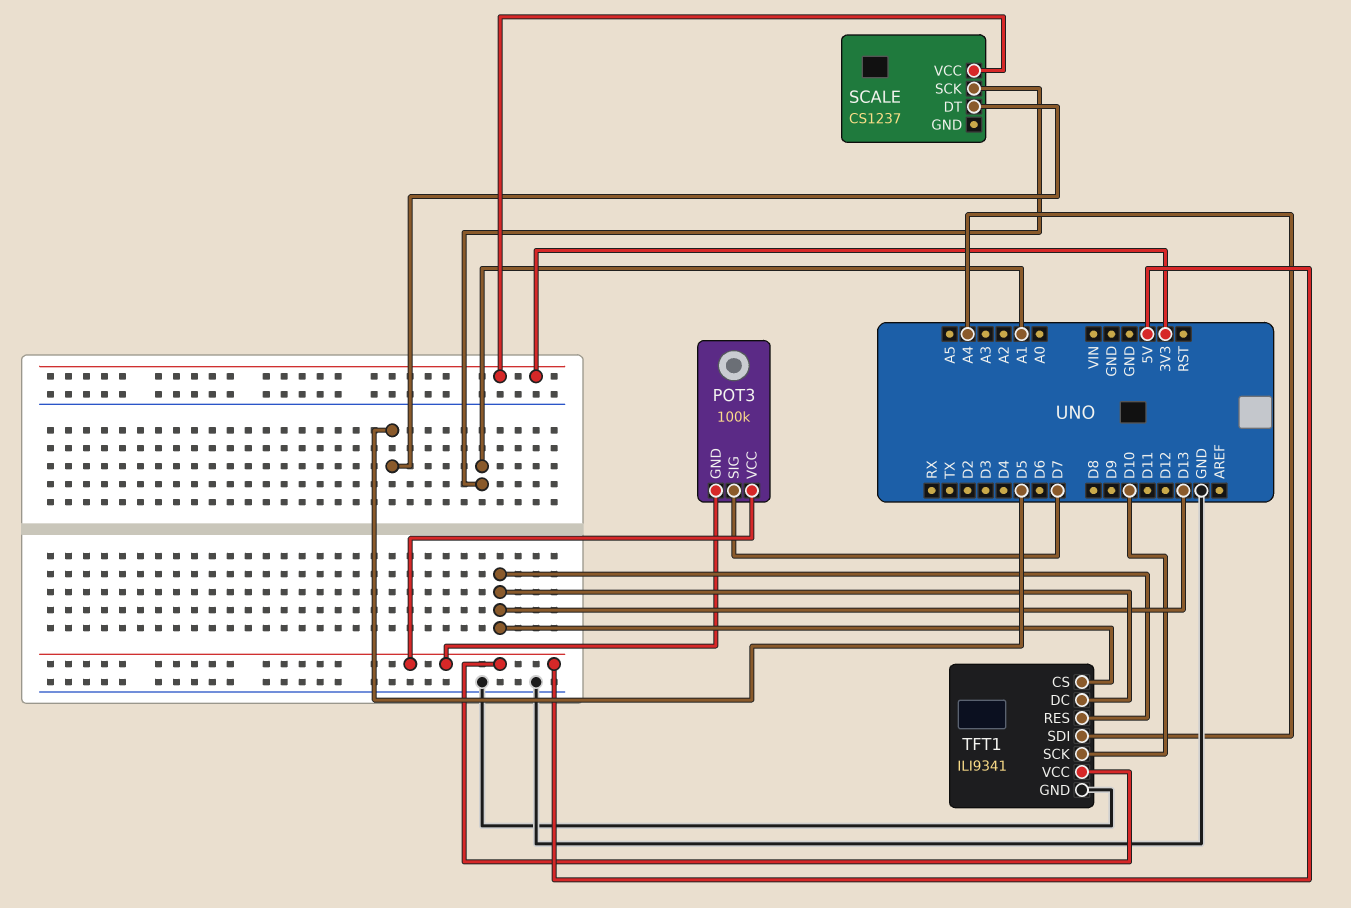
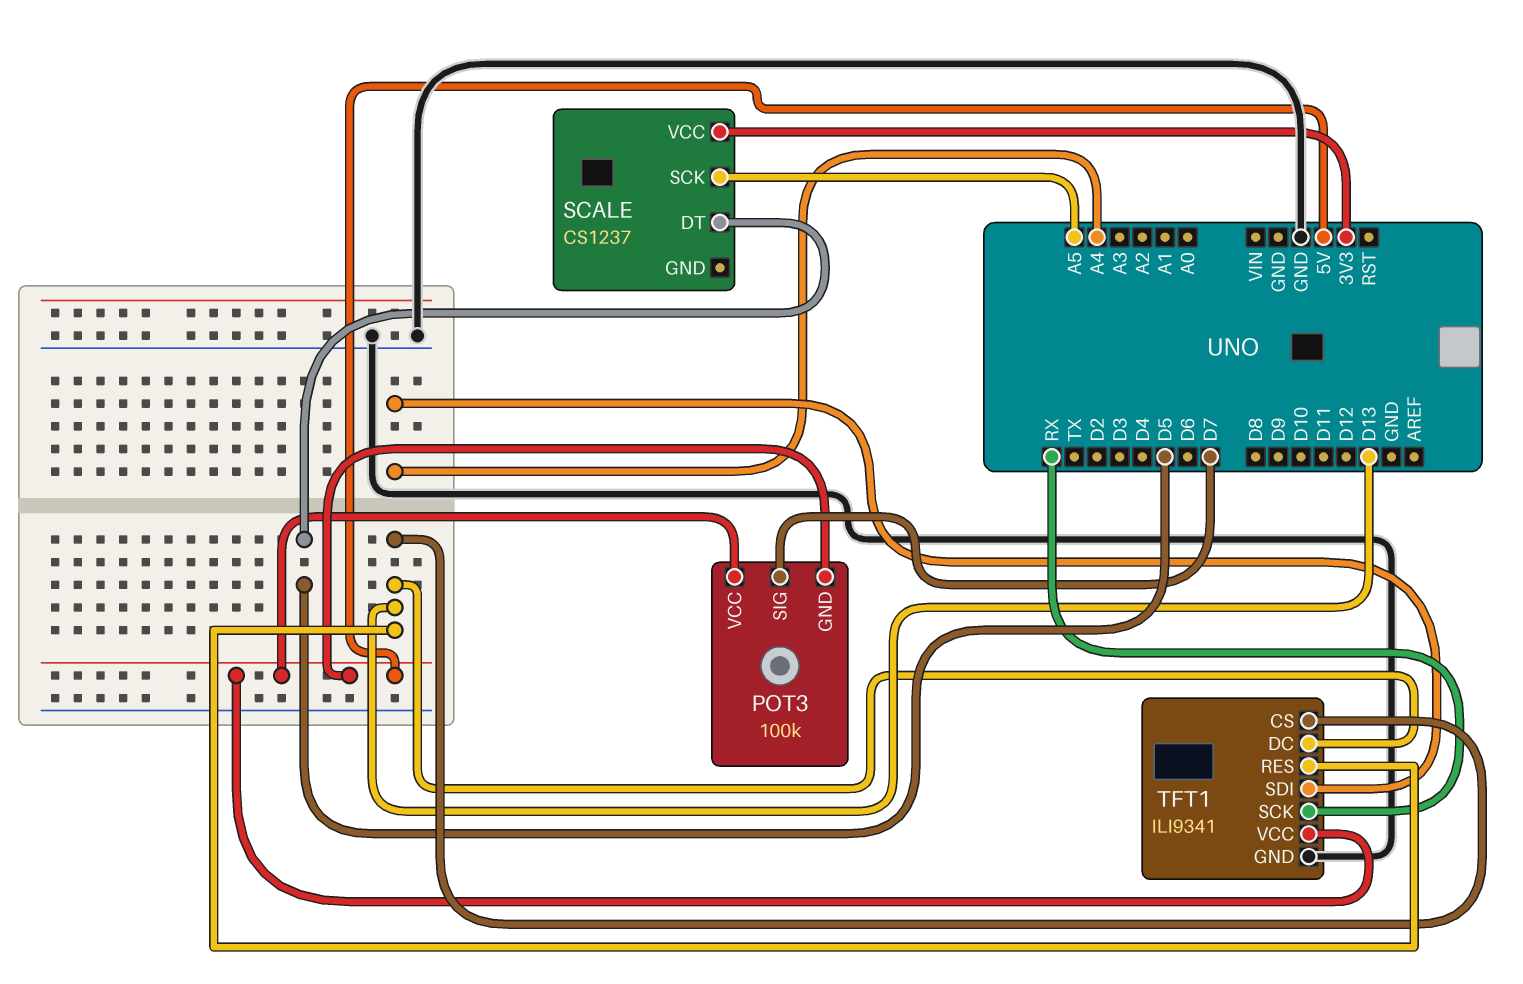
SCALE pin SCK: A1 -> A5
TFT1 pin SCK: D10 -> RX

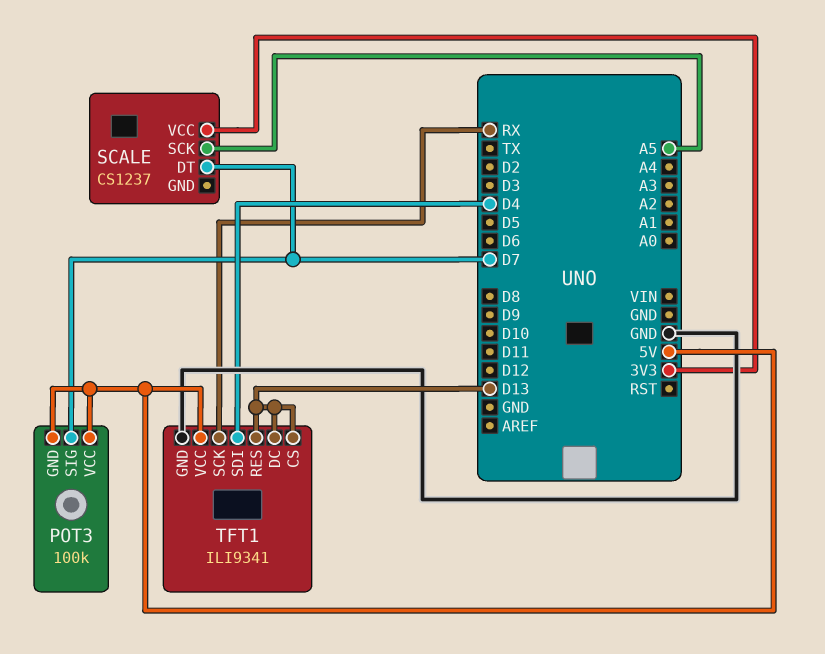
SCALE pin DT: D5 -> D7
TFT1 pin SDI: A4 -> D4

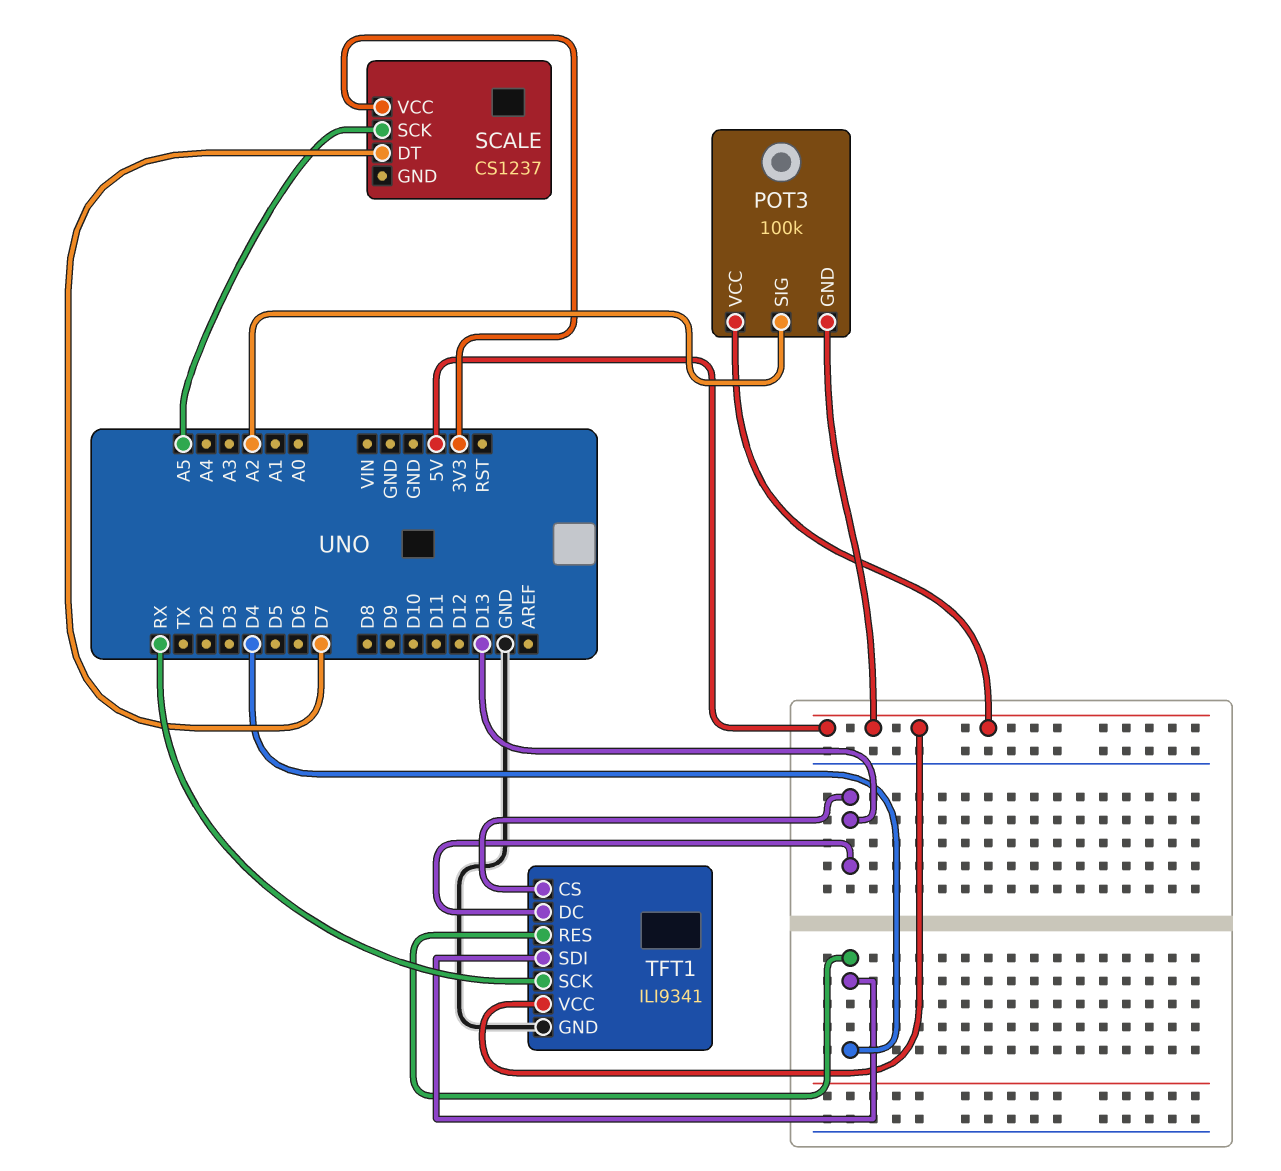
POT3 pin SIG: D7 -> A2
TFT1 pin RES: D13 -> D4

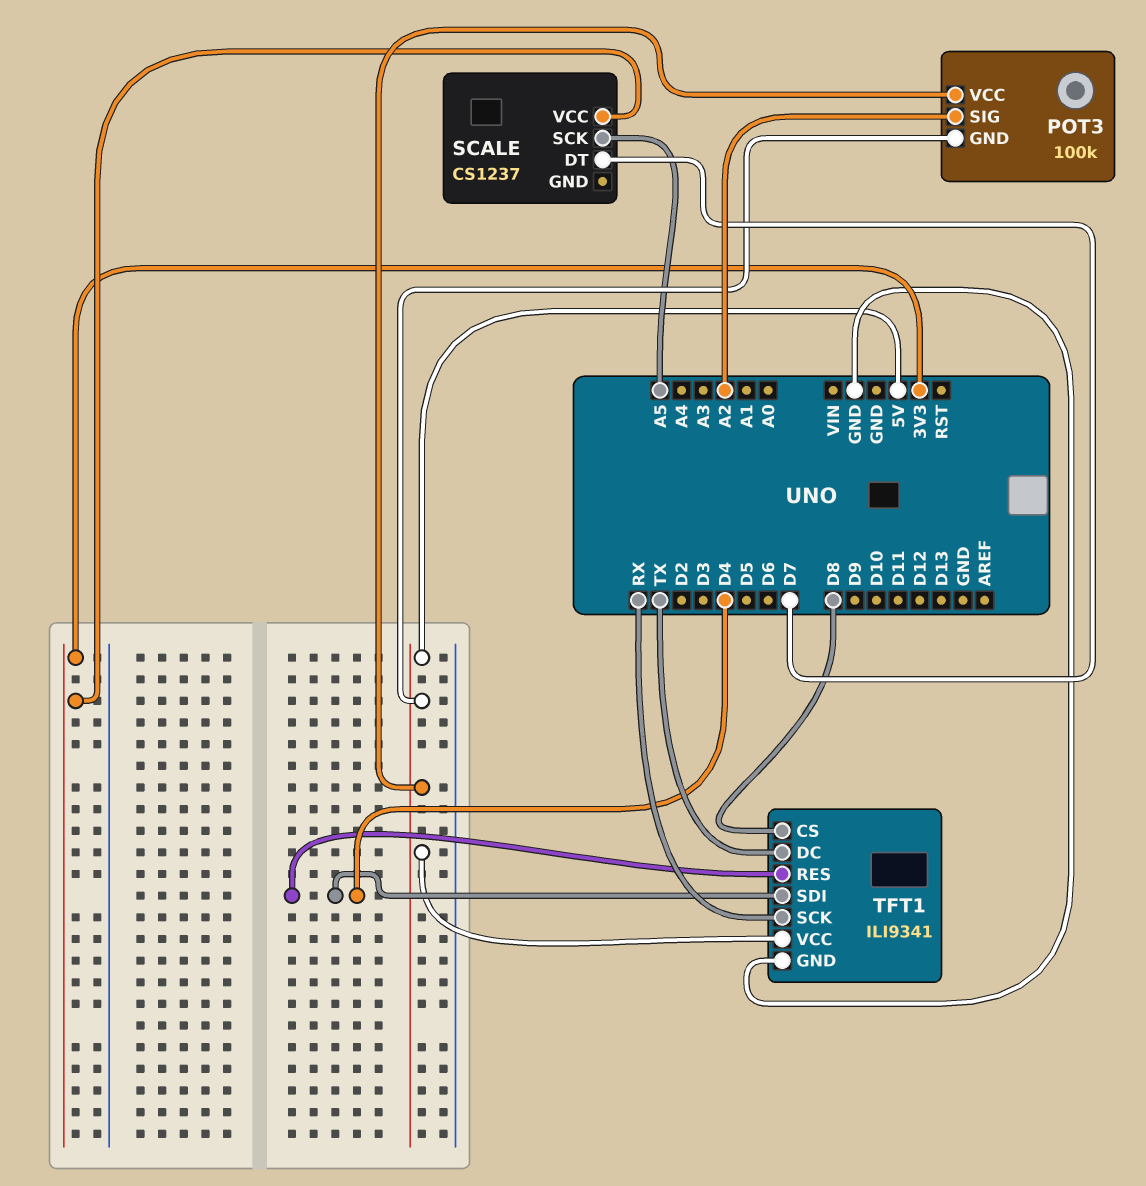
TFT1 pin CS: D13 -> D8
TFT1 pin DC: D13 -> TX

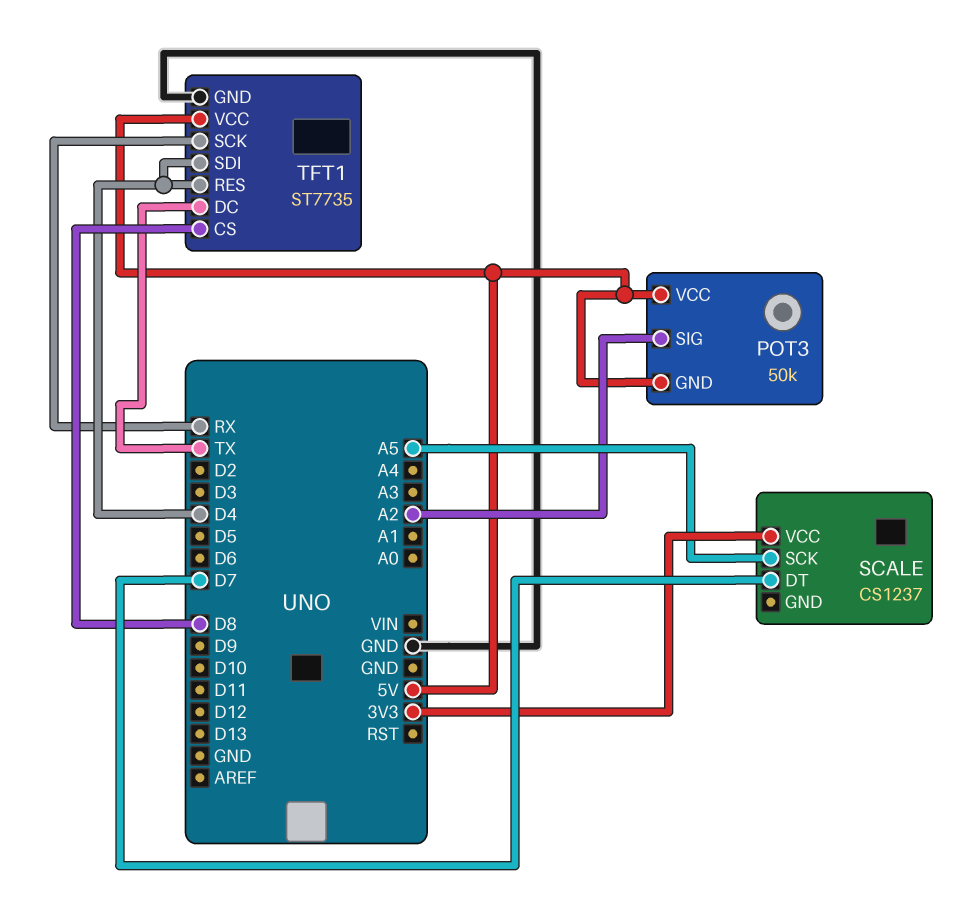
POT3: 100k -> 50k
TFT1: ILI9341 -> ST7735

